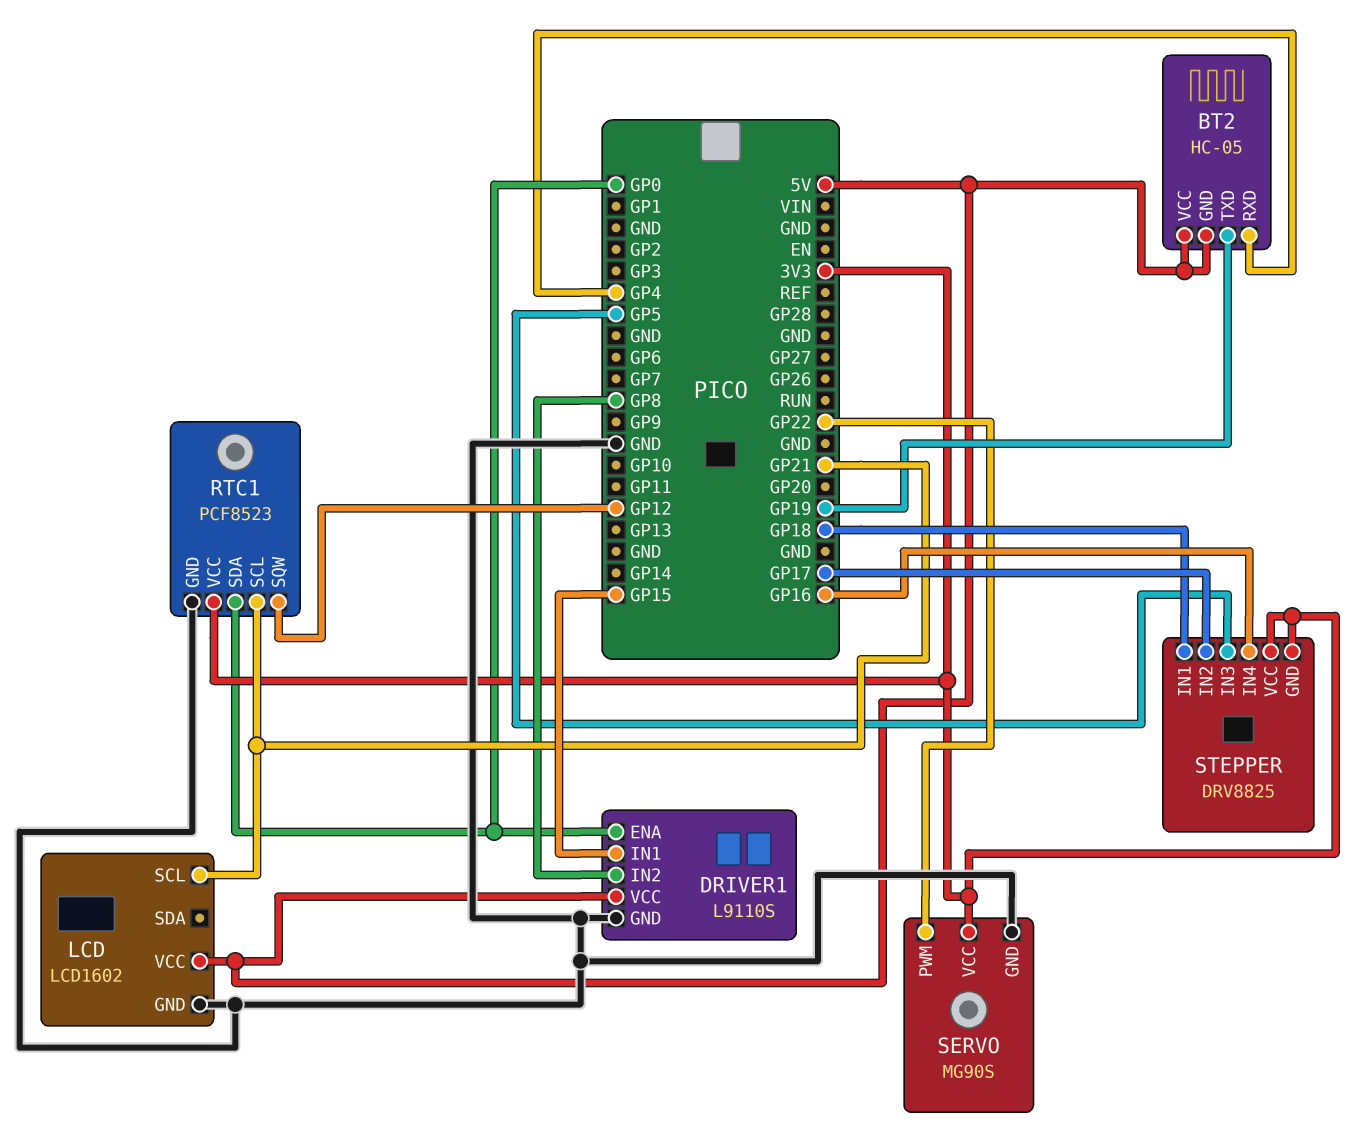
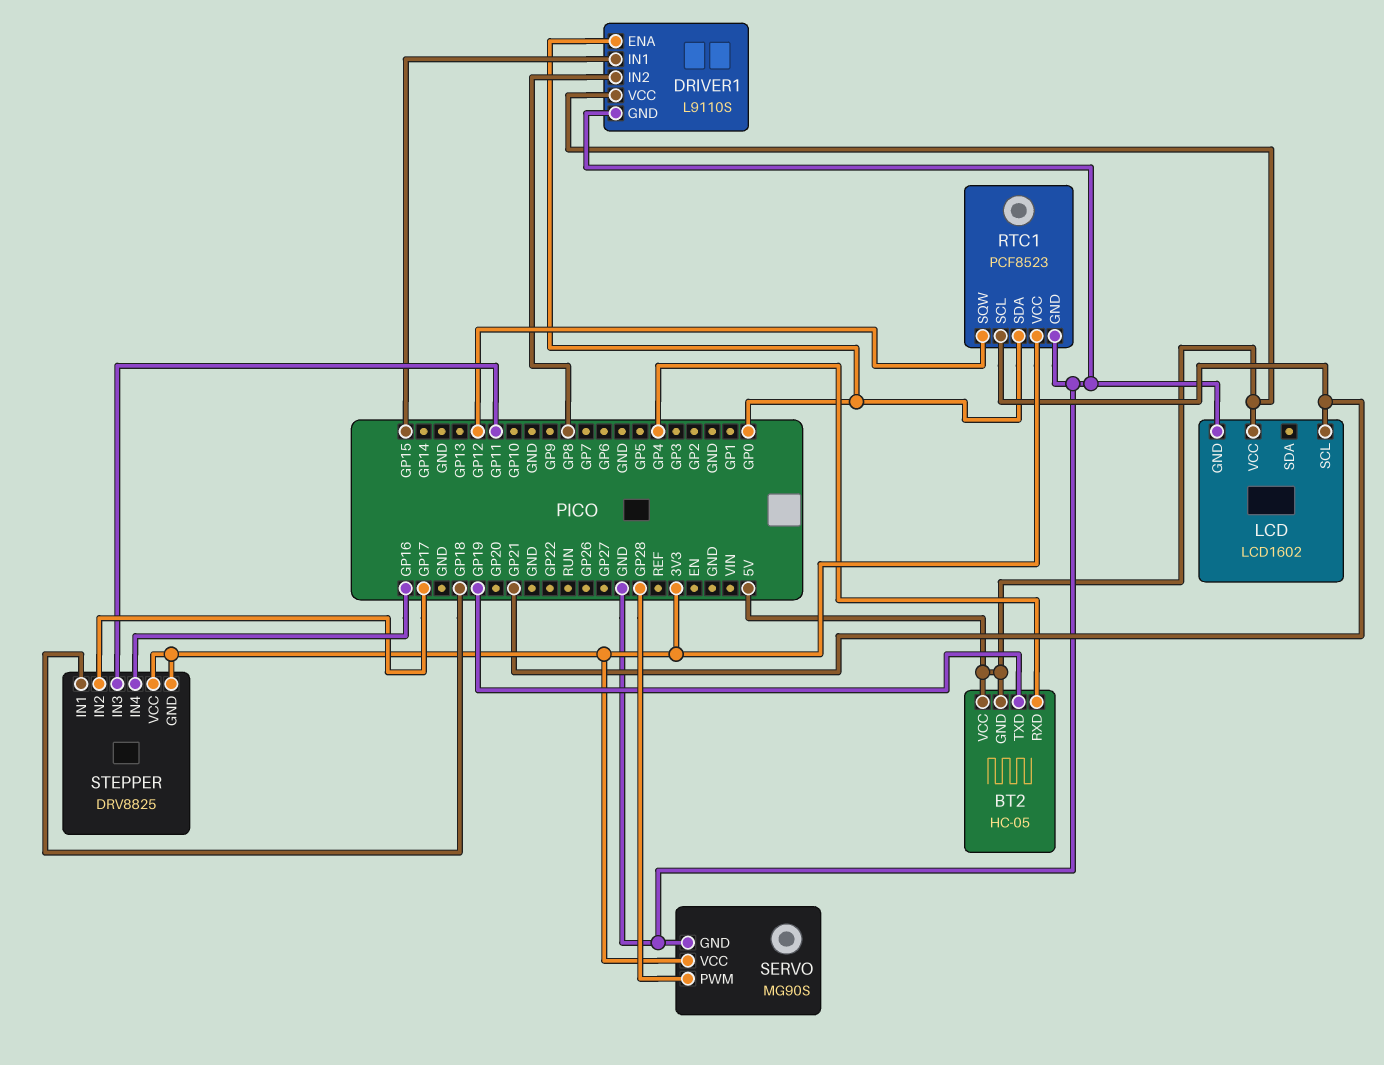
SERVO pin PWM: GP22 -> GP28
STEPPER pin IN3: GP5 -> GP11

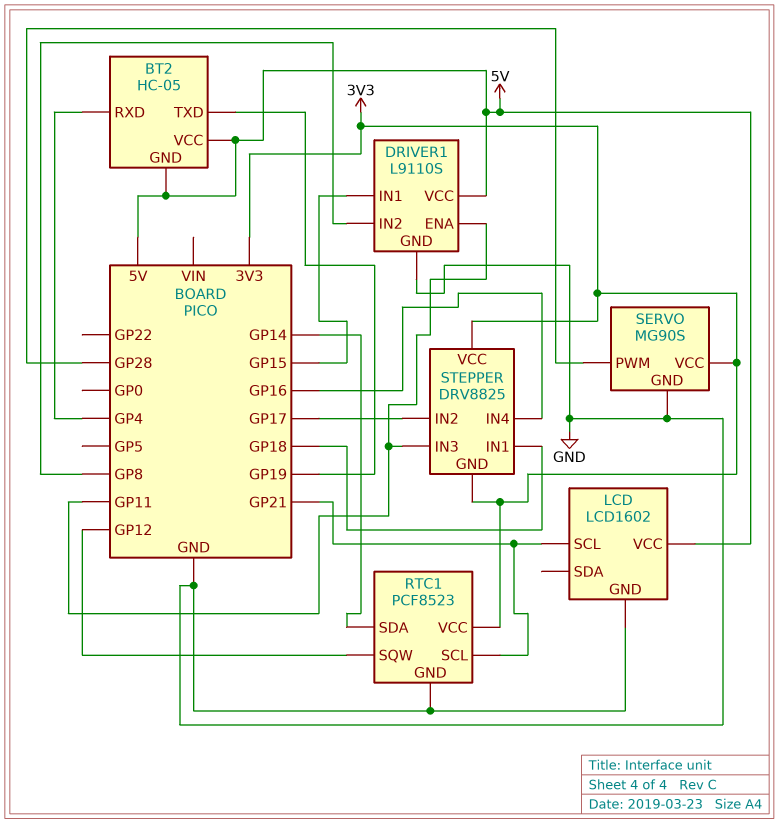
DRIVER1 pin ENA: GP0 -> GP11
RTC1 pin SDA: GP0 -> GP14

